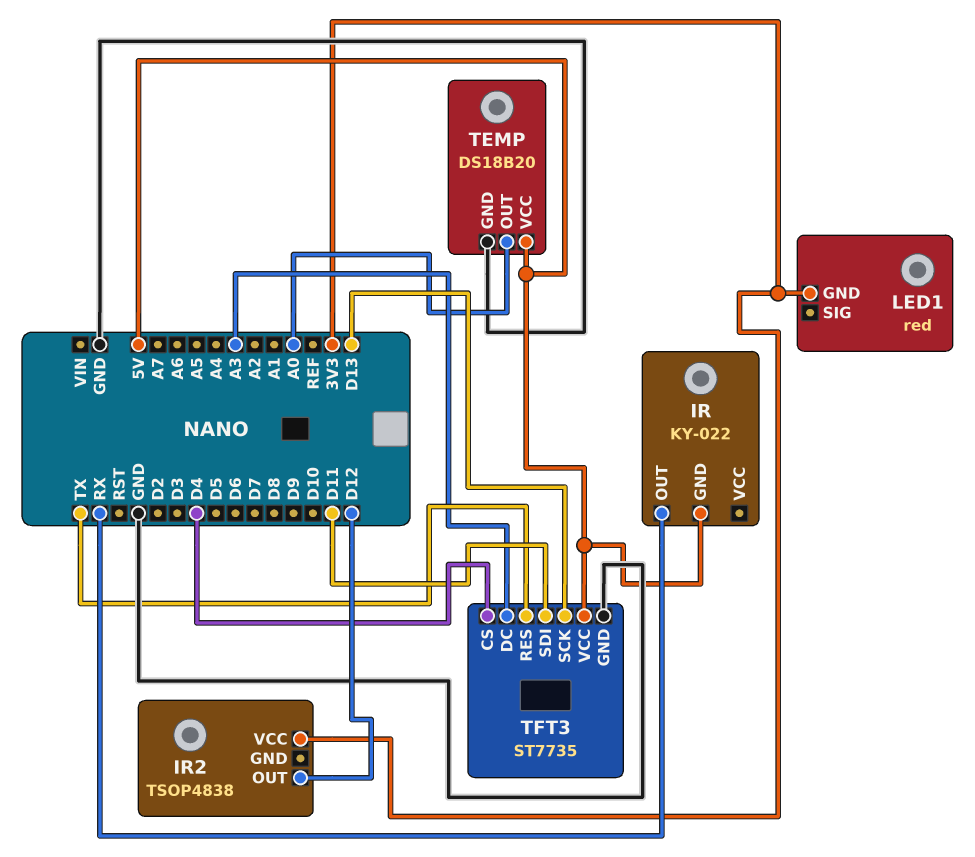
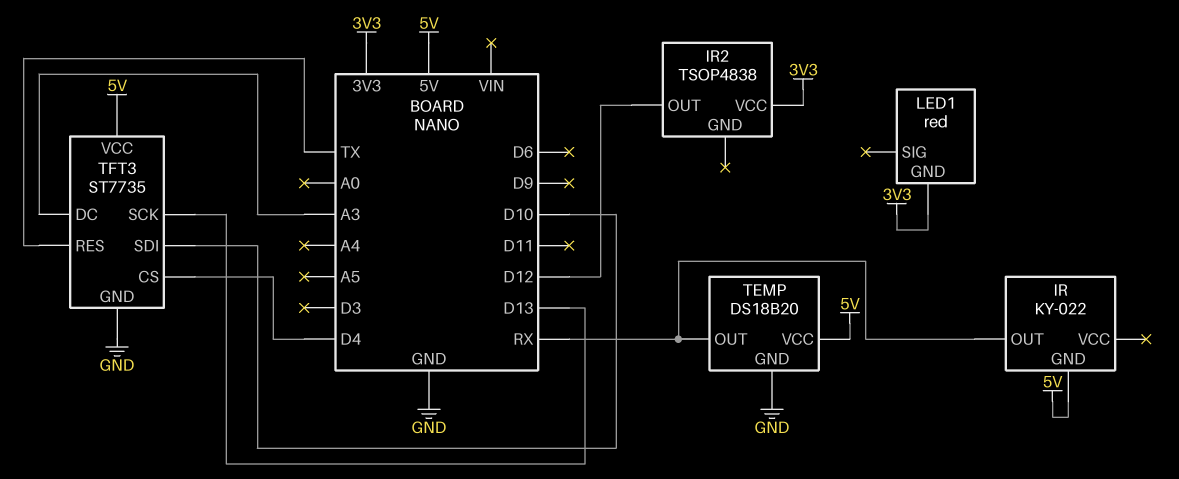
TEMP pin OUT: A0 -> RX
TFT3 pin SDI: D11 -> D10

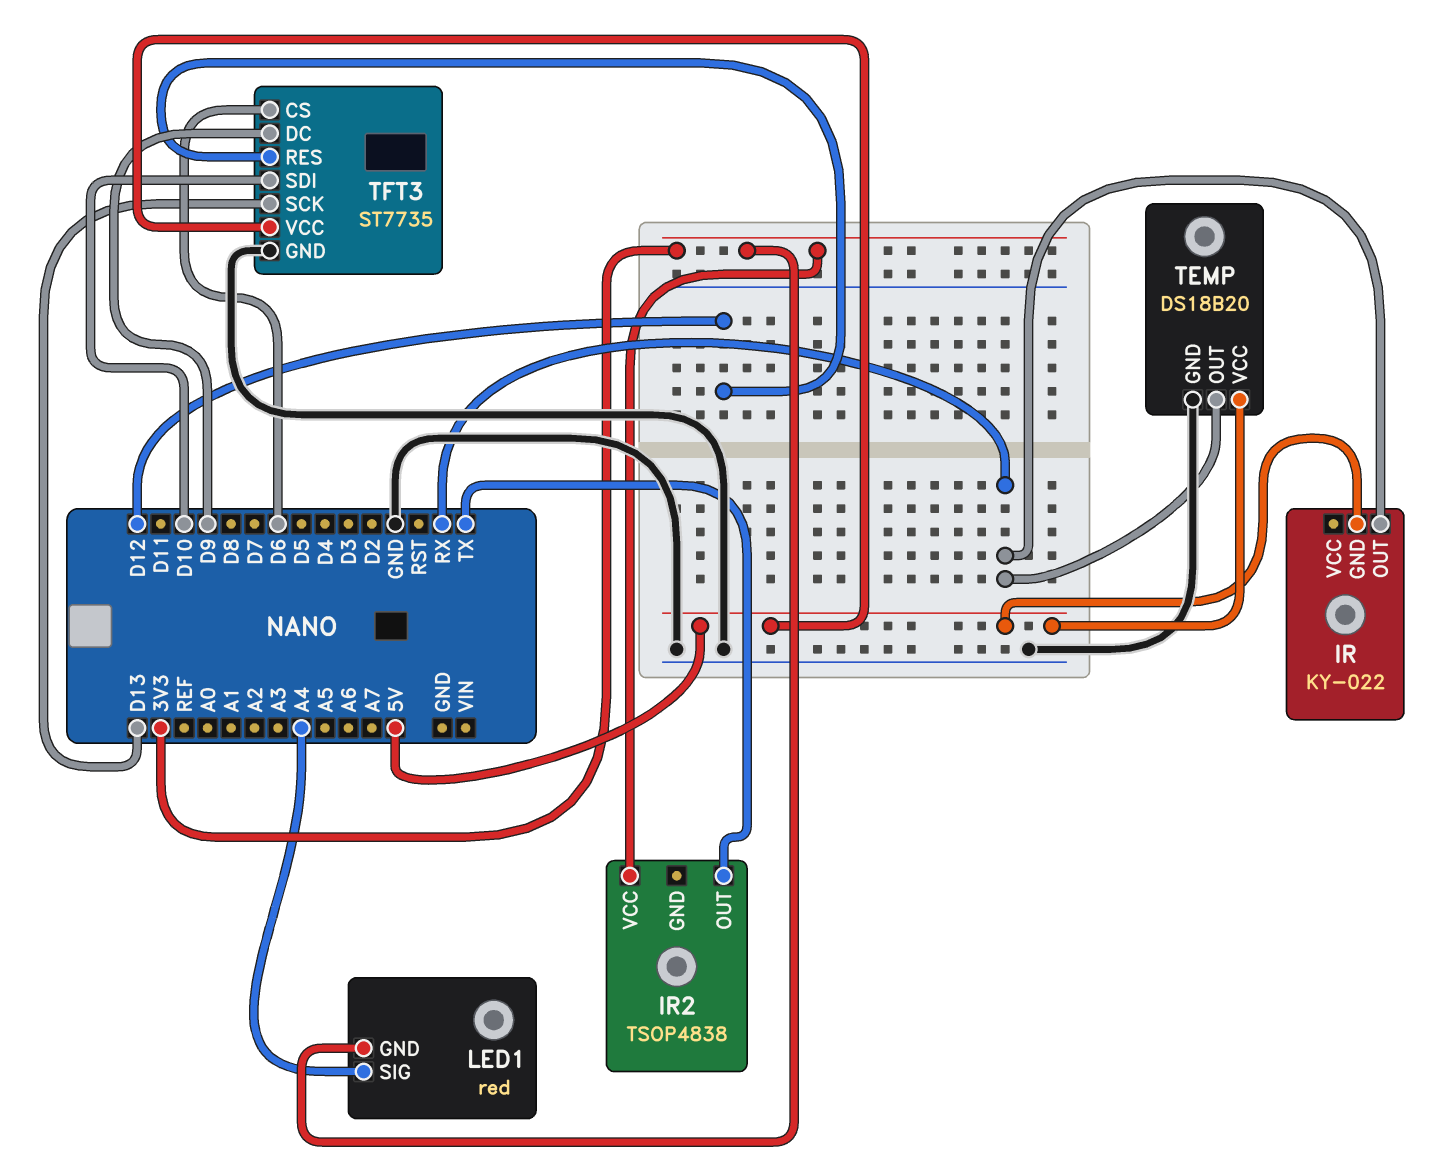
IR2 pin OUT: D12 -> TX
LED1 pin SIG: none -> A4
TFT3 pin CS: D4 -> D6
TFT3 pin DC: A3 -> D9
TFT3 pin RES: TX -> D12

